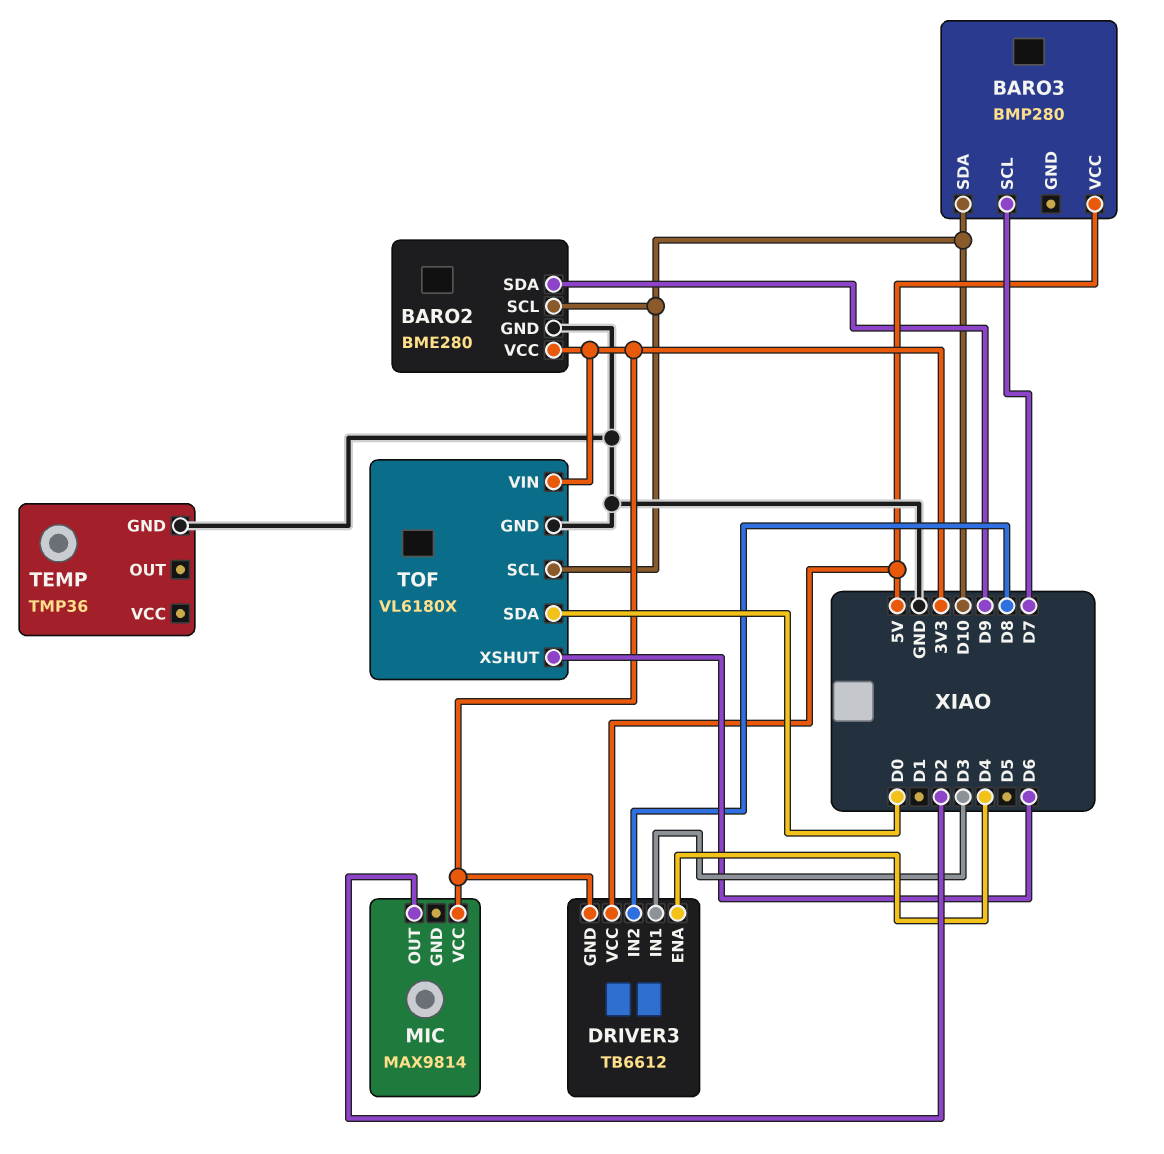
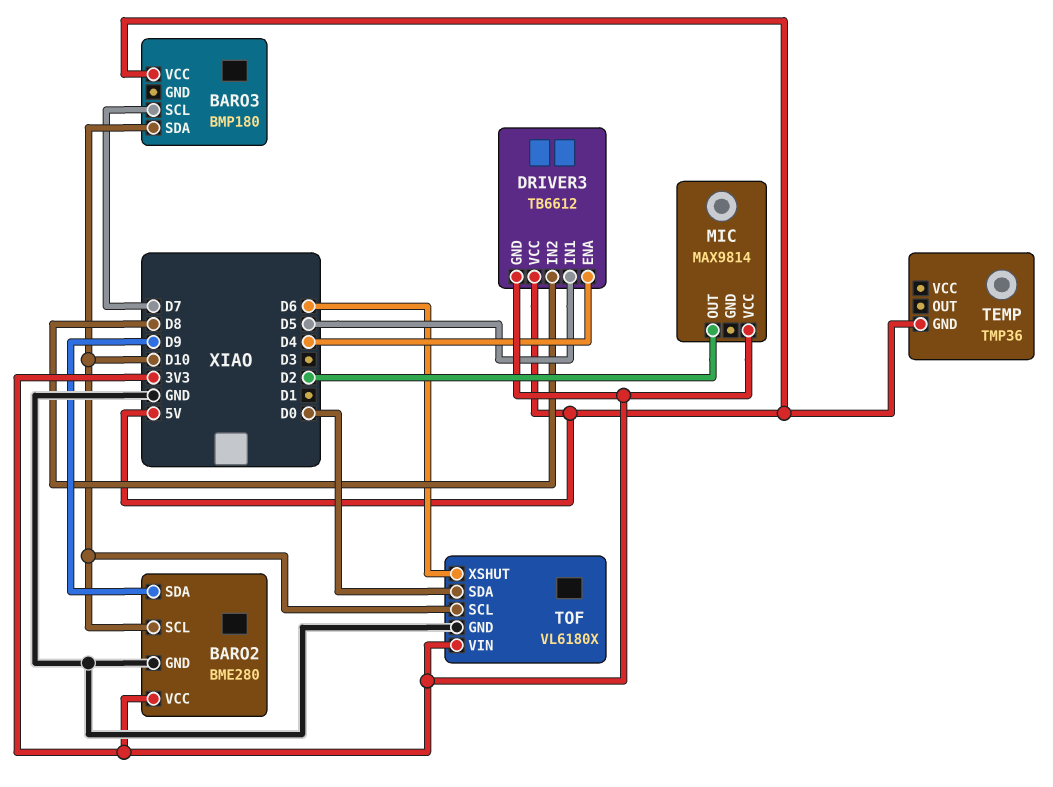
BARO3: BMP280 -> BMP180
DRIVER3 pin IN1: D3 -> D5
TEMP pin GND: GND -> 5V

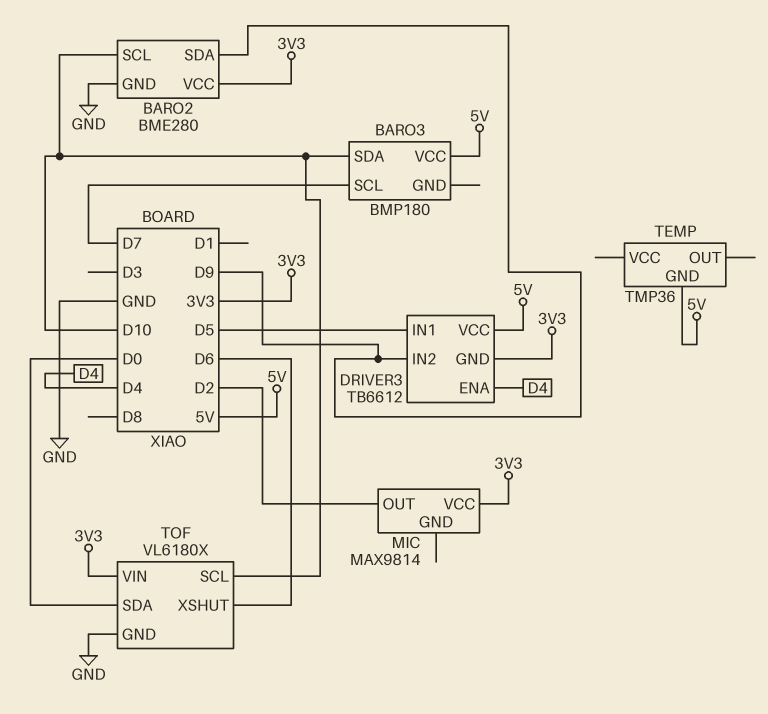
DRIVER3 pin IN2: D8 -> D9

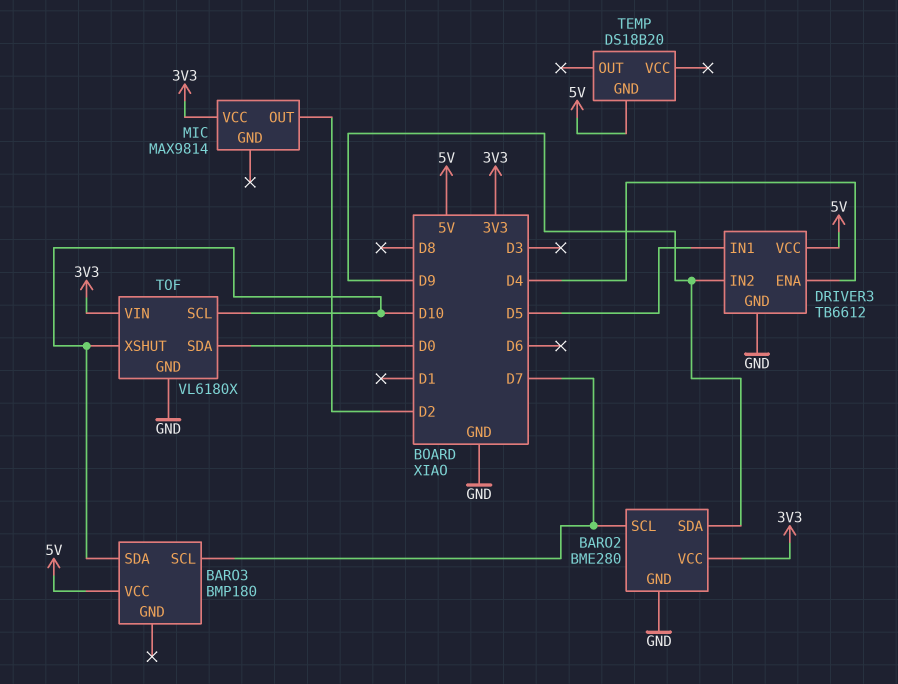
BARO2 pin SCL: D10 -> D7
DRIVER3 pin GND: 3V3 -> GND
TEMP: TMP36 -> DS18B20
TOF pin XSHUT: D6 -> D10

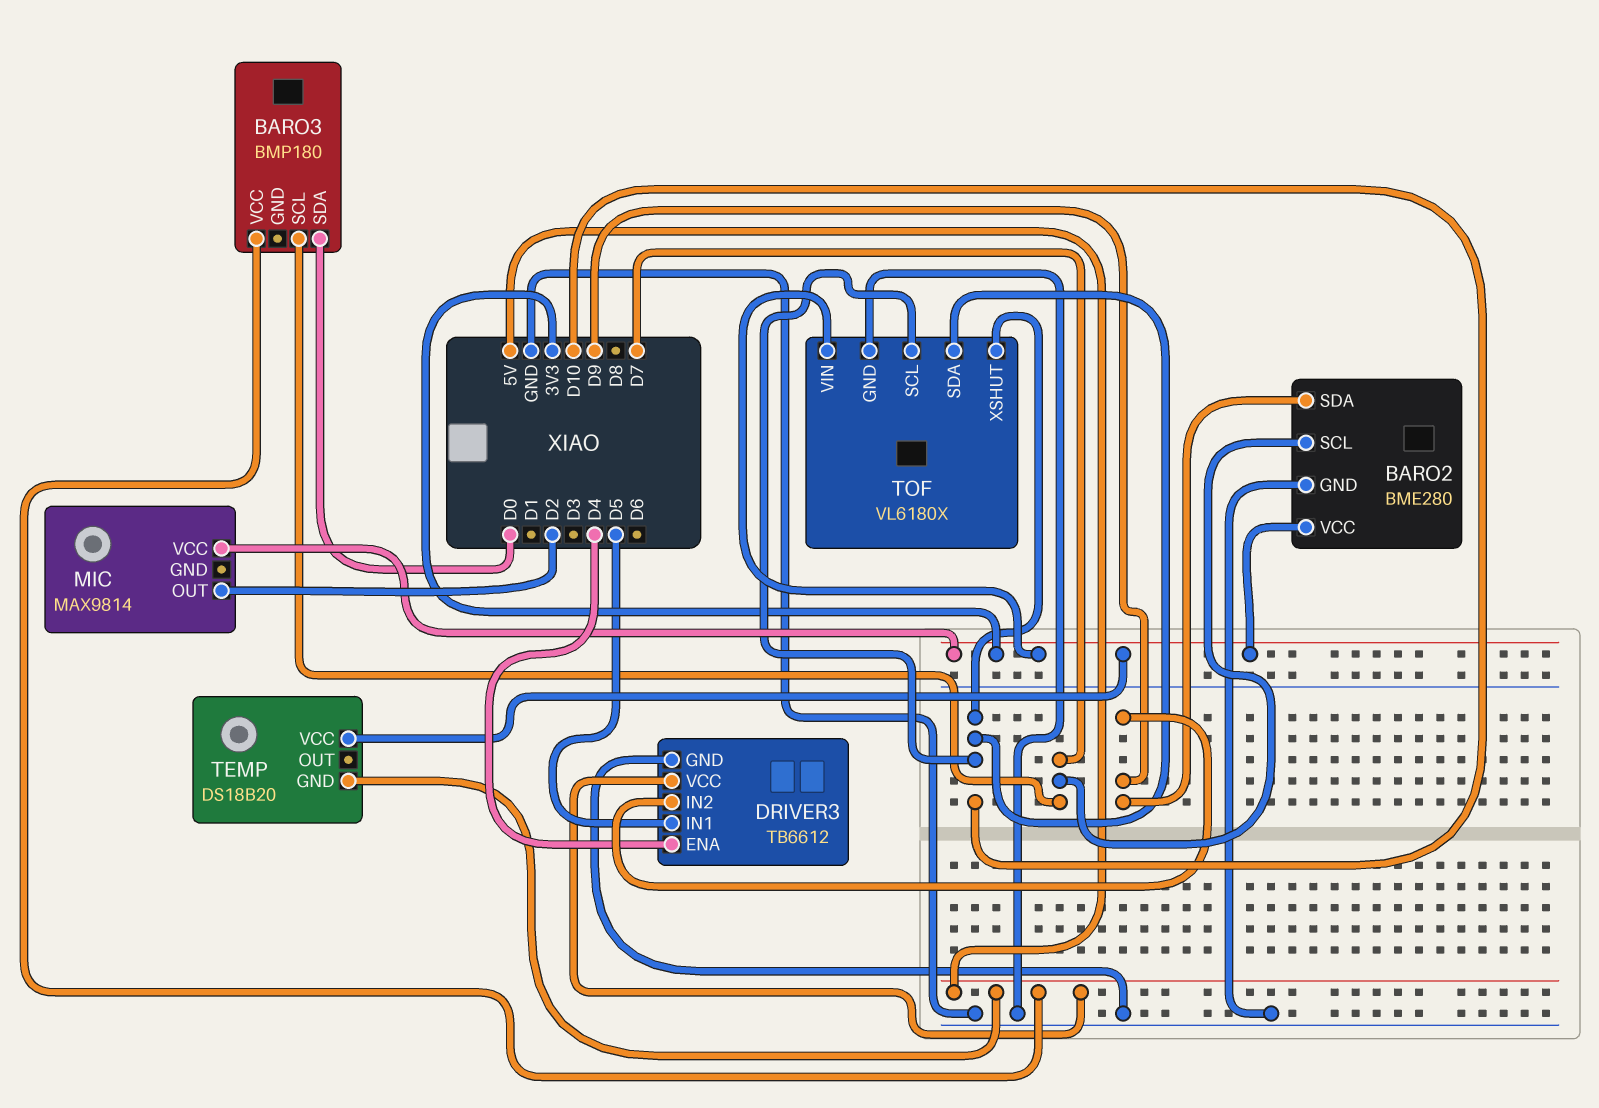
BARO3 pin SDA: D10 -> D0
TEMP pin VCC: none -> 3V3
TOF pin SDA: D0 -> D10

